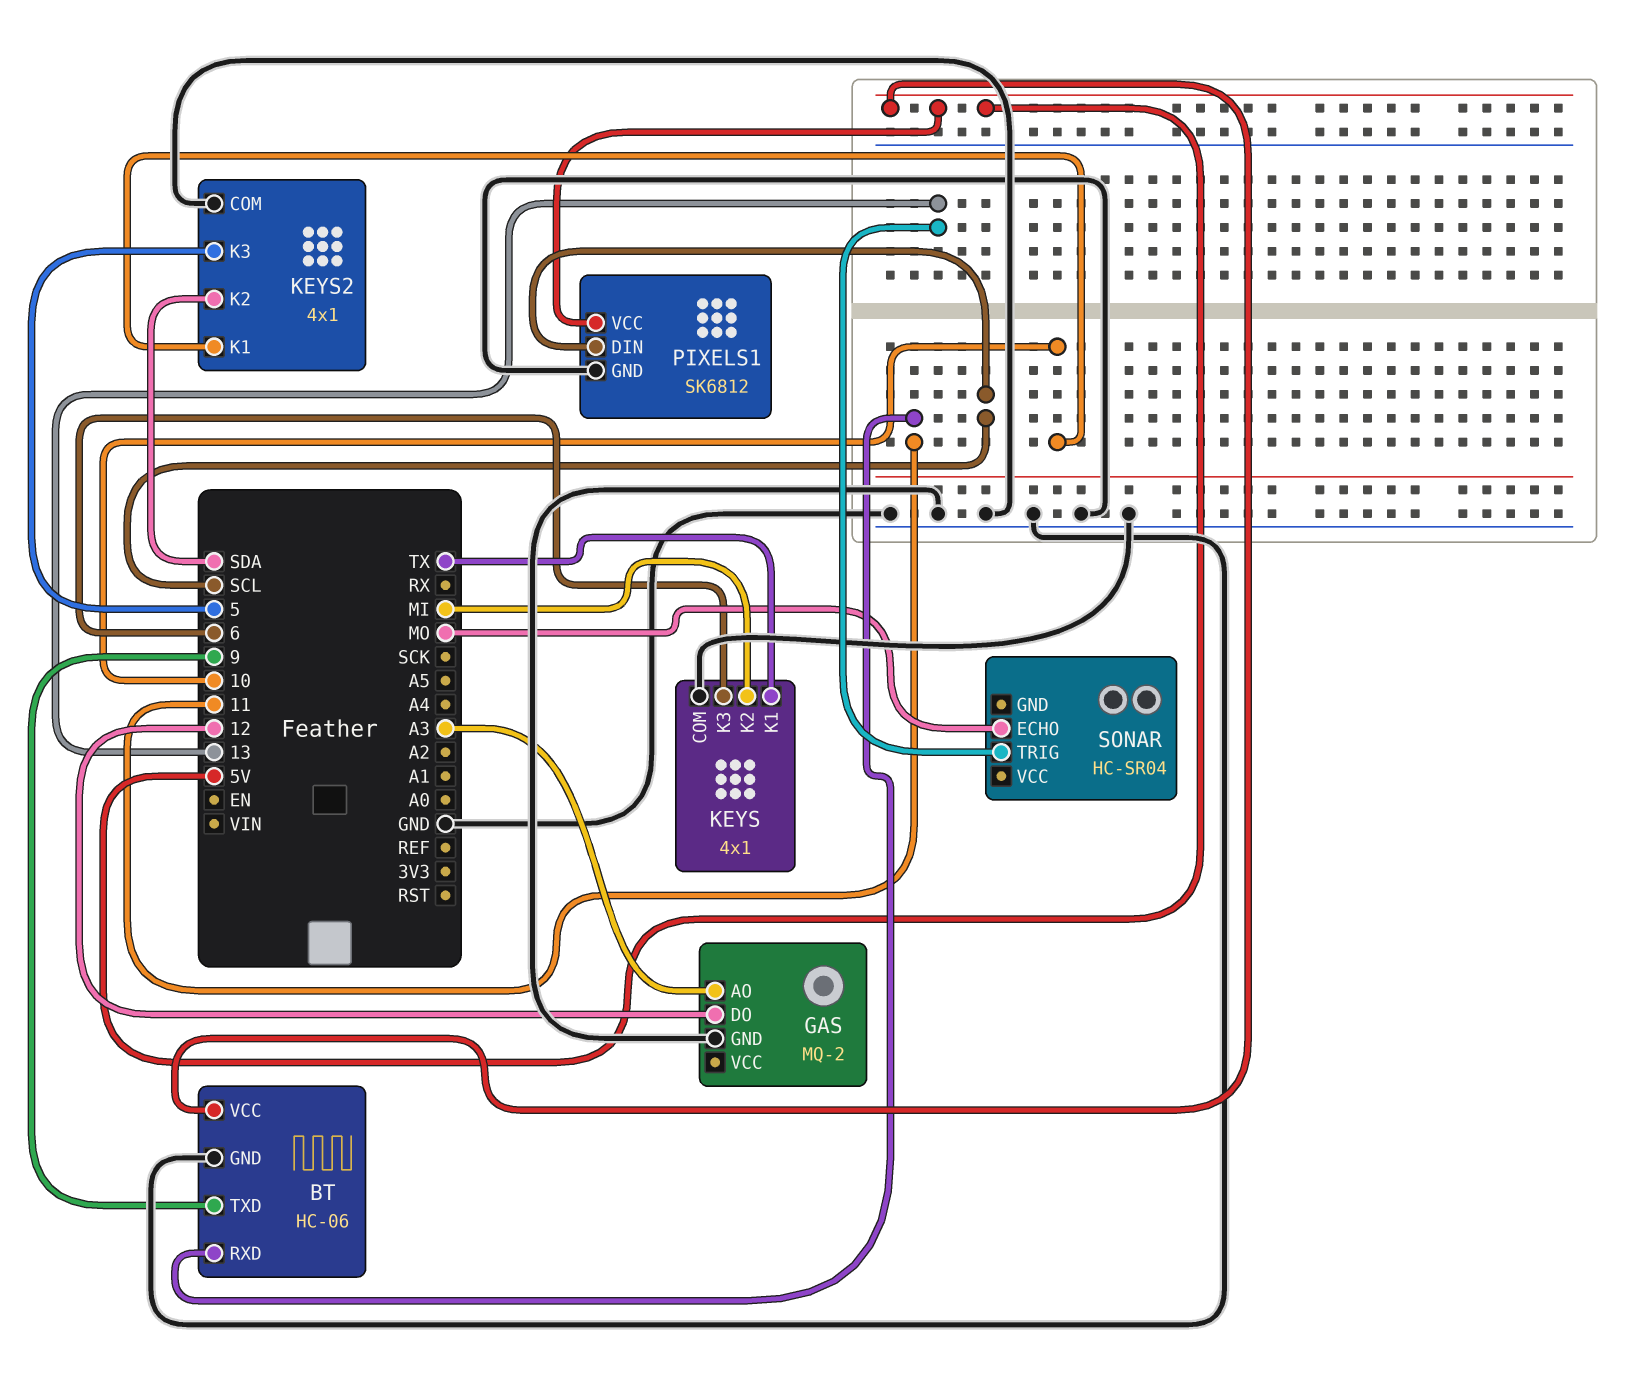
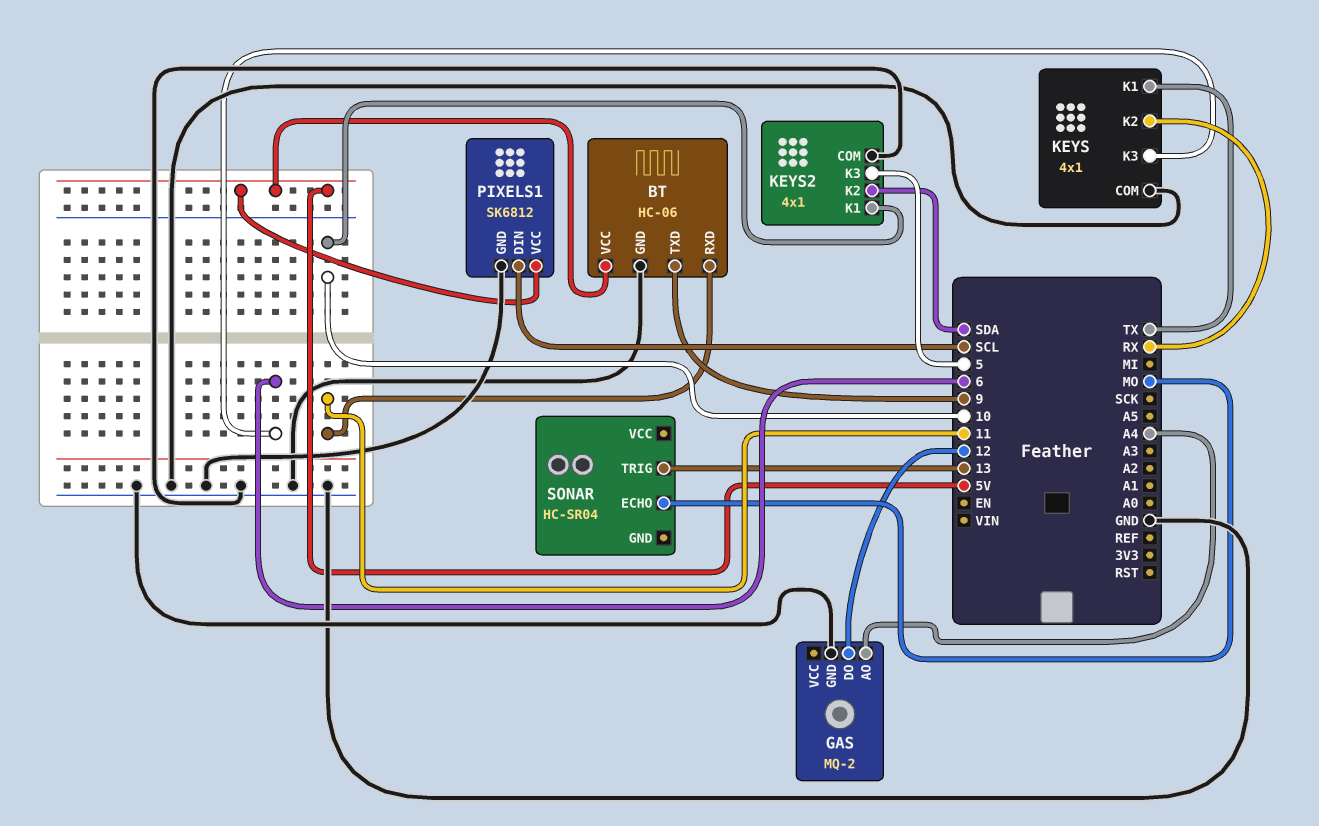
GAS pin AO: A3 -> A4
KEYS pin K2: MI -> RX

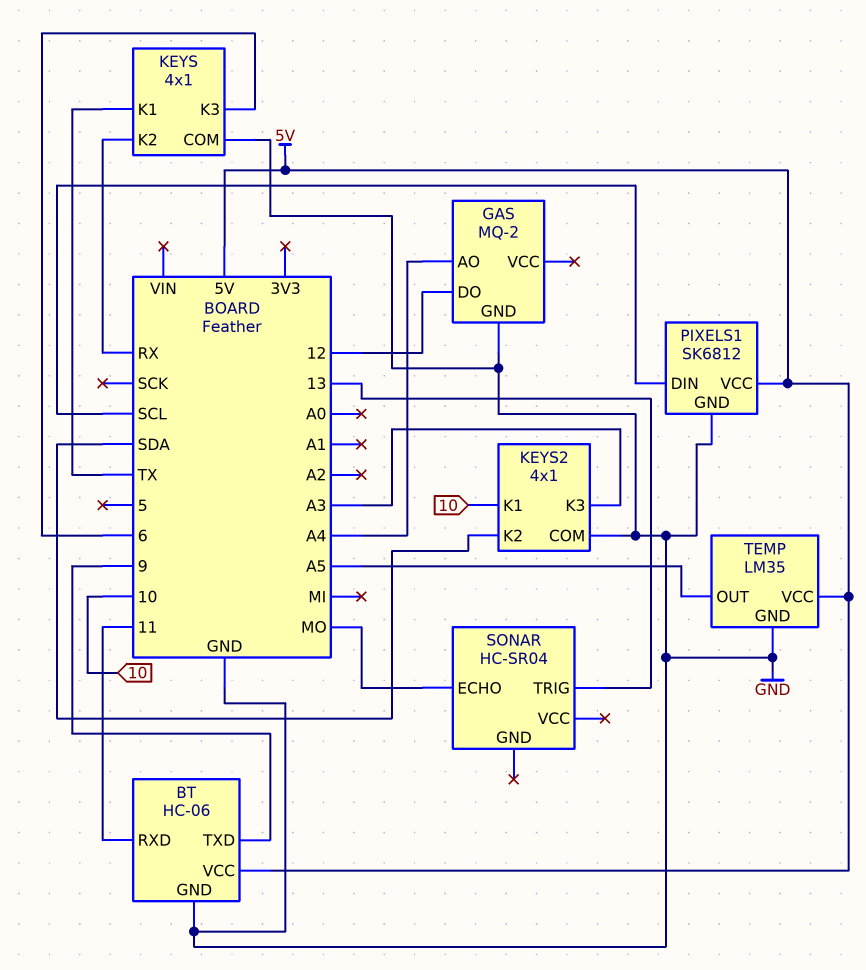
KEYS2 pin K3: 5 -> A3
TEMP: none -> LM35
TEMP pin GND: none -> GND
TEMP pin OUT: none -> A5
TEMP pin VCC: none -> 5V

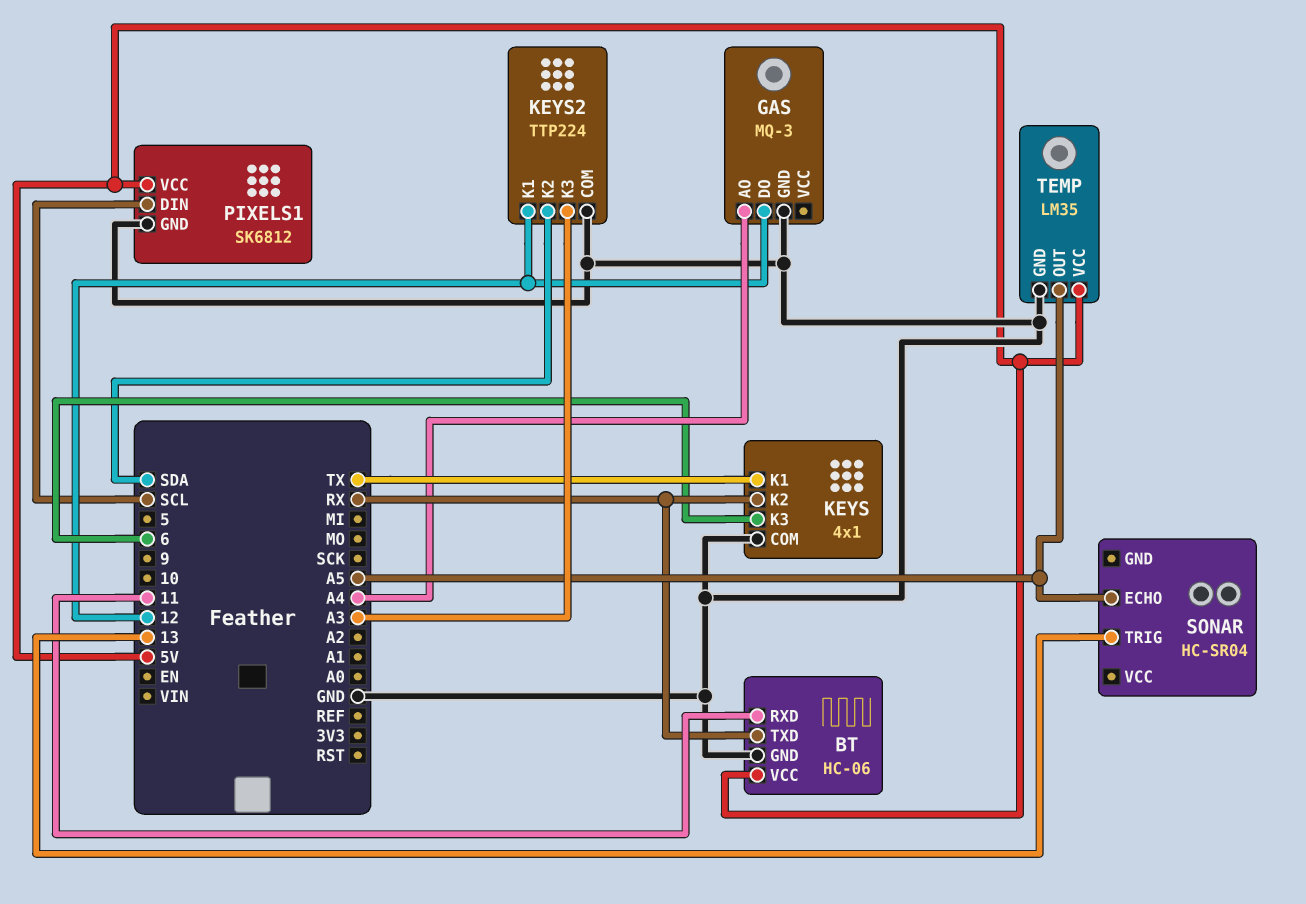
BT pin TXD: 9 -> RX
GAS: MQ-2 -> MQ-3
KEYS2: 4x1 -> TTP224
KEYS2 pin K1: 10 -> 12
SONAR pin ECHO: MO -> A5

